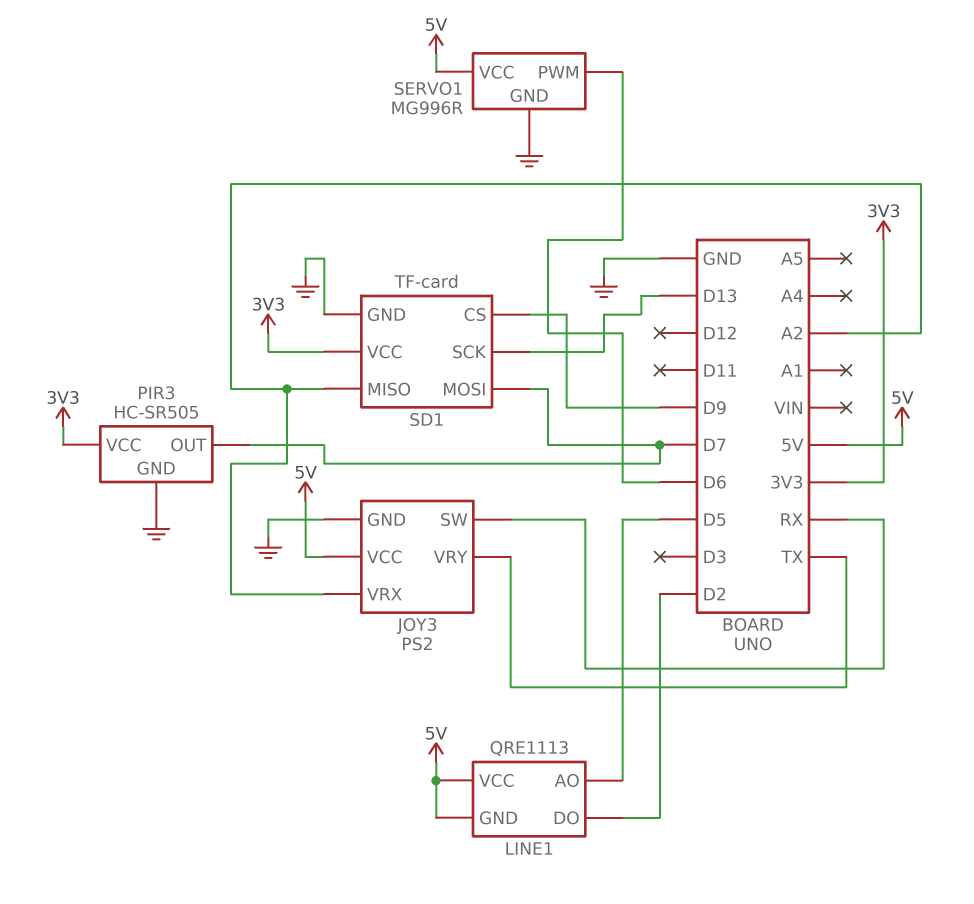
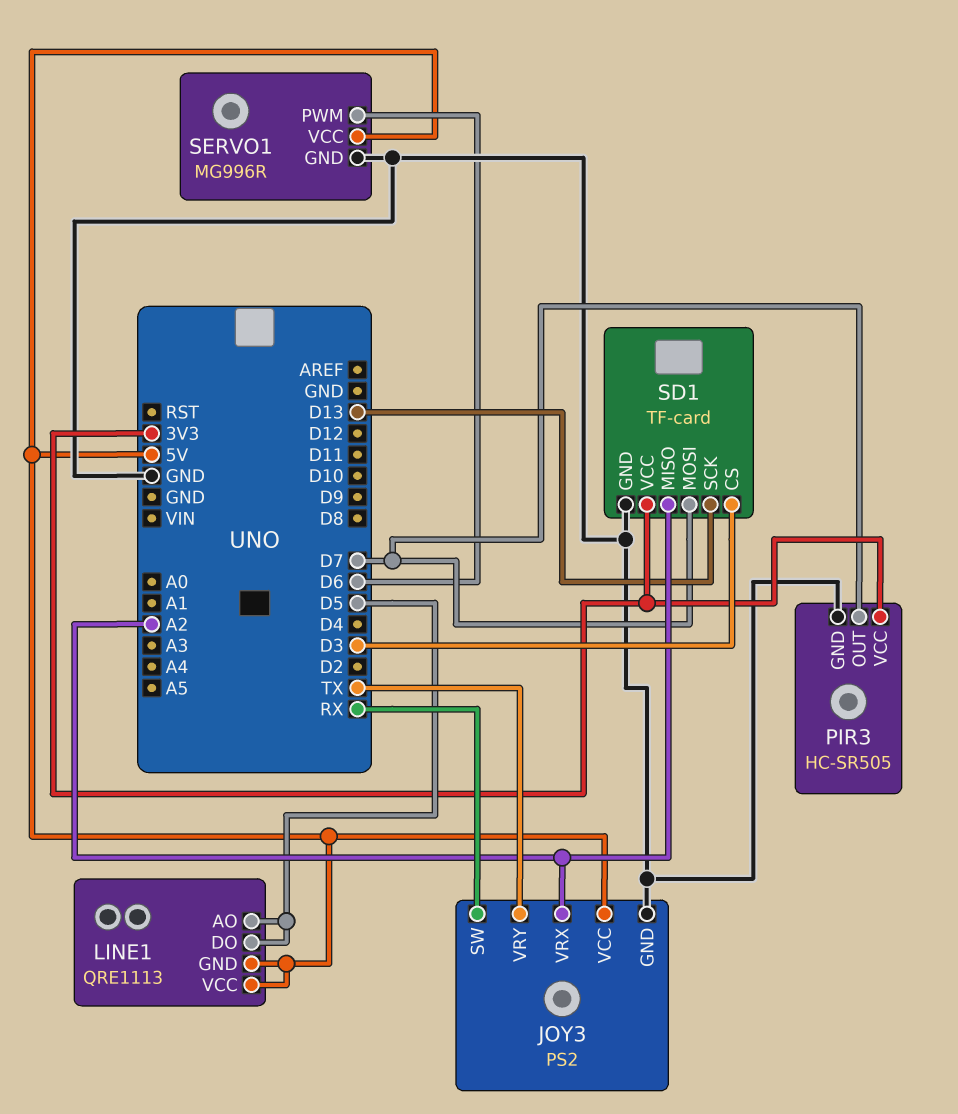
LINE1 pin DO: D2 -> D5
SD1 pin CS: D9 -> D3

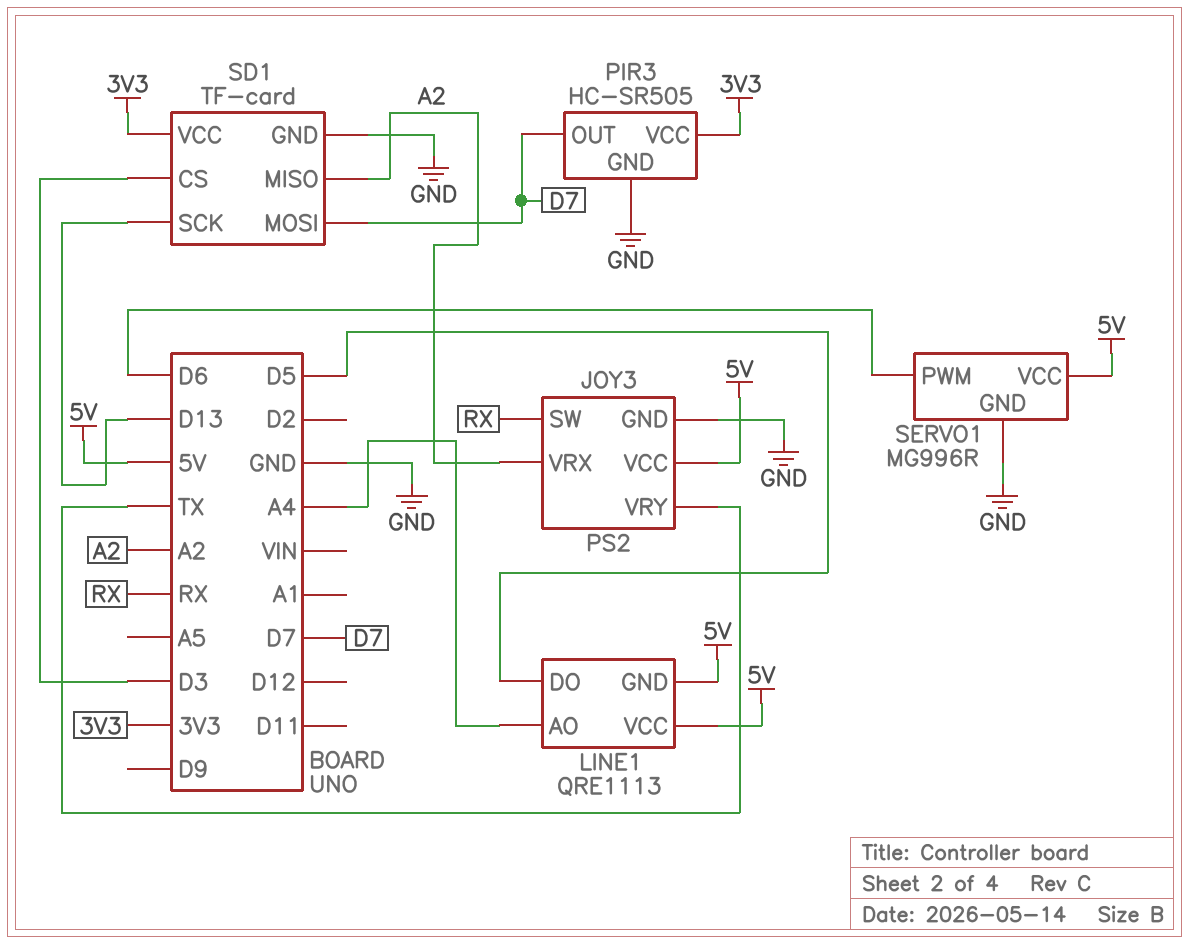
LINE1 pin AO: D5 -> A4

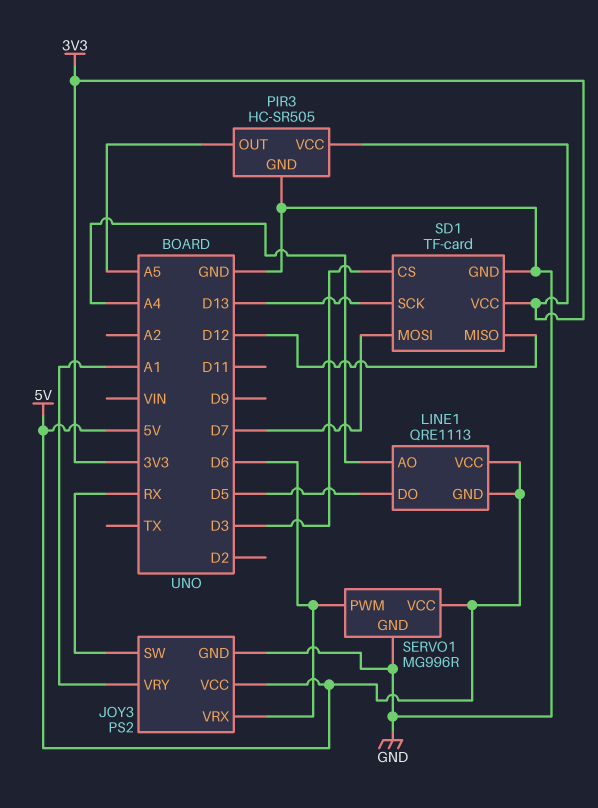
JOY3 pin VRX: A2 -> D6
JOY3 pin VRY: TX -> A1
PIR3 pin OUT: D7 -> A5
SD1 pin MISO: A2 -> D12

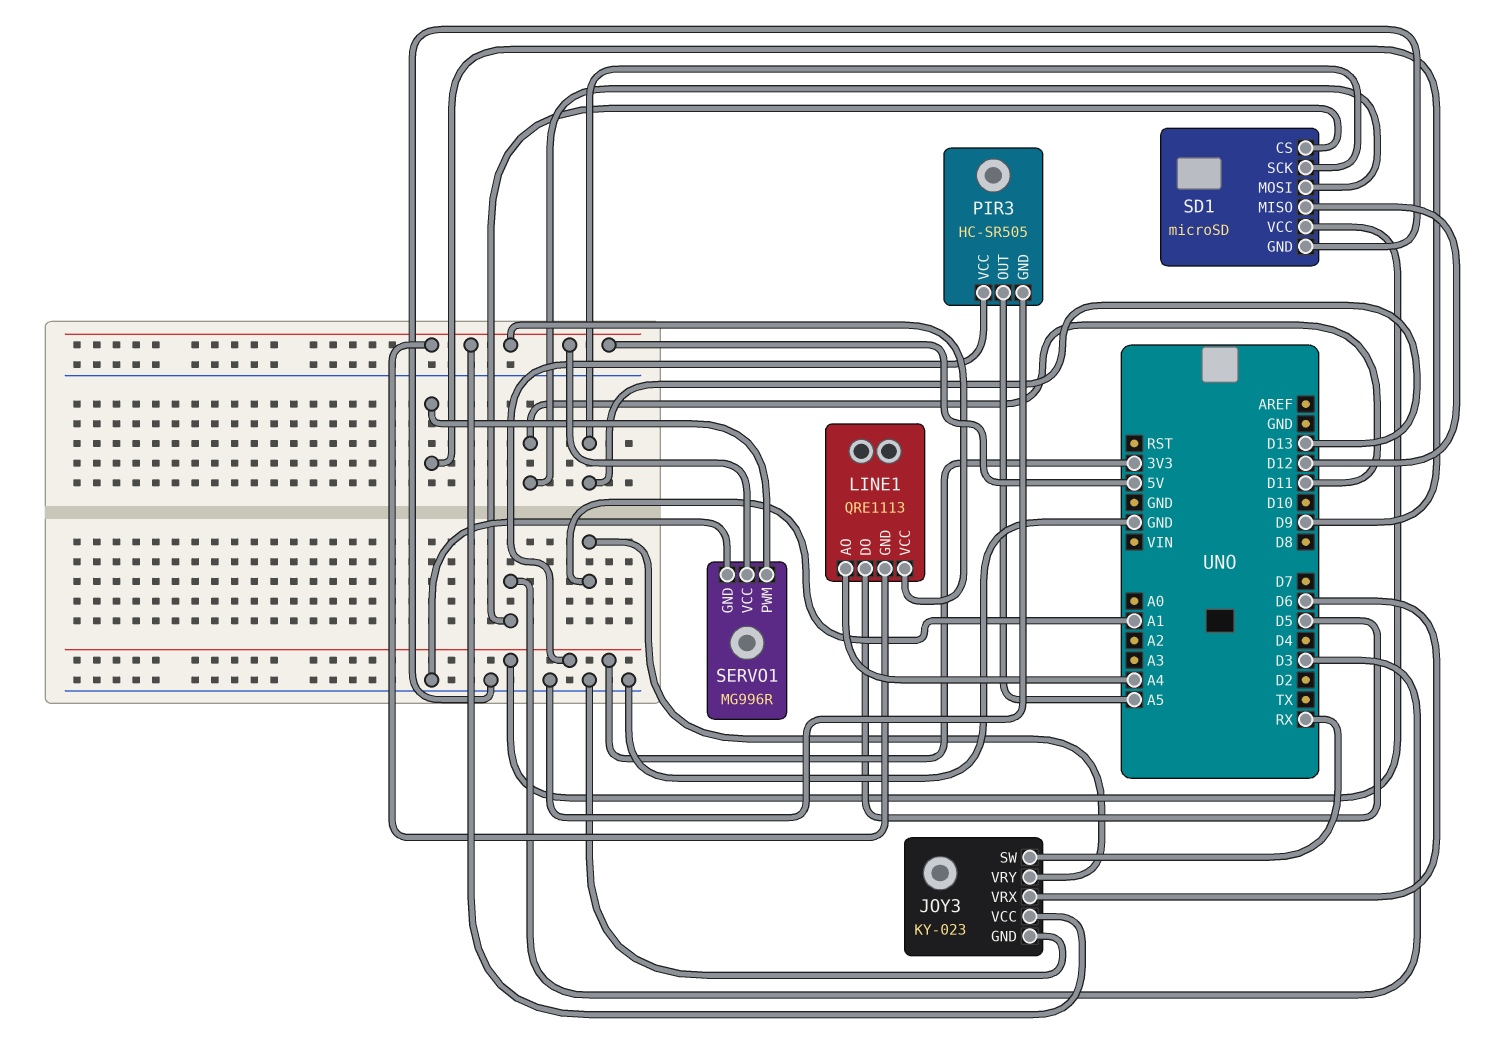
JOY3: PS2 -> KY-023
SD1: TF-card -> microSD
SD1 pin MOSI: D7 -> D11
SERVO1 pin PWM: D6 -> D9

